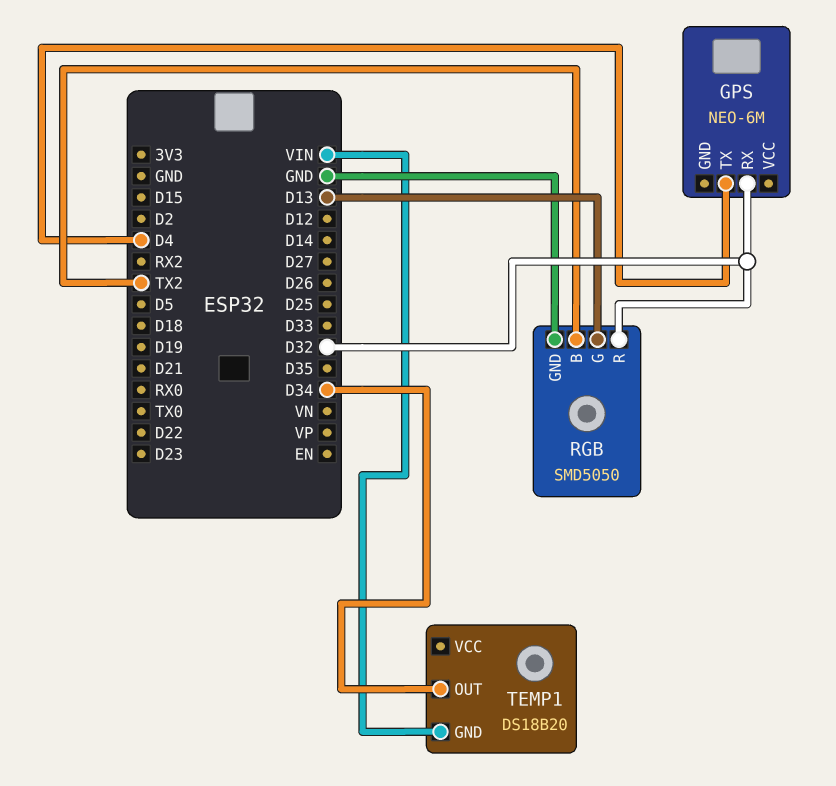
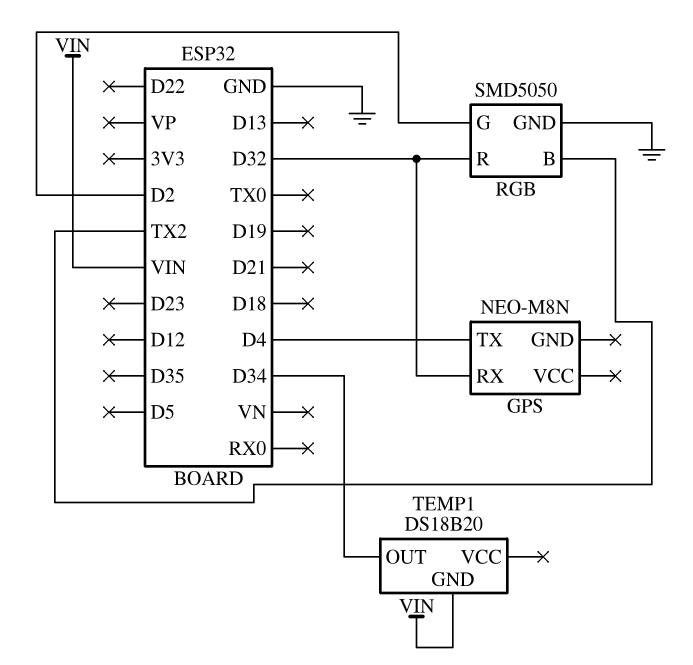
GPS: NEO-6M -> NEO-M8N
RGB pin G: D13 -> D2

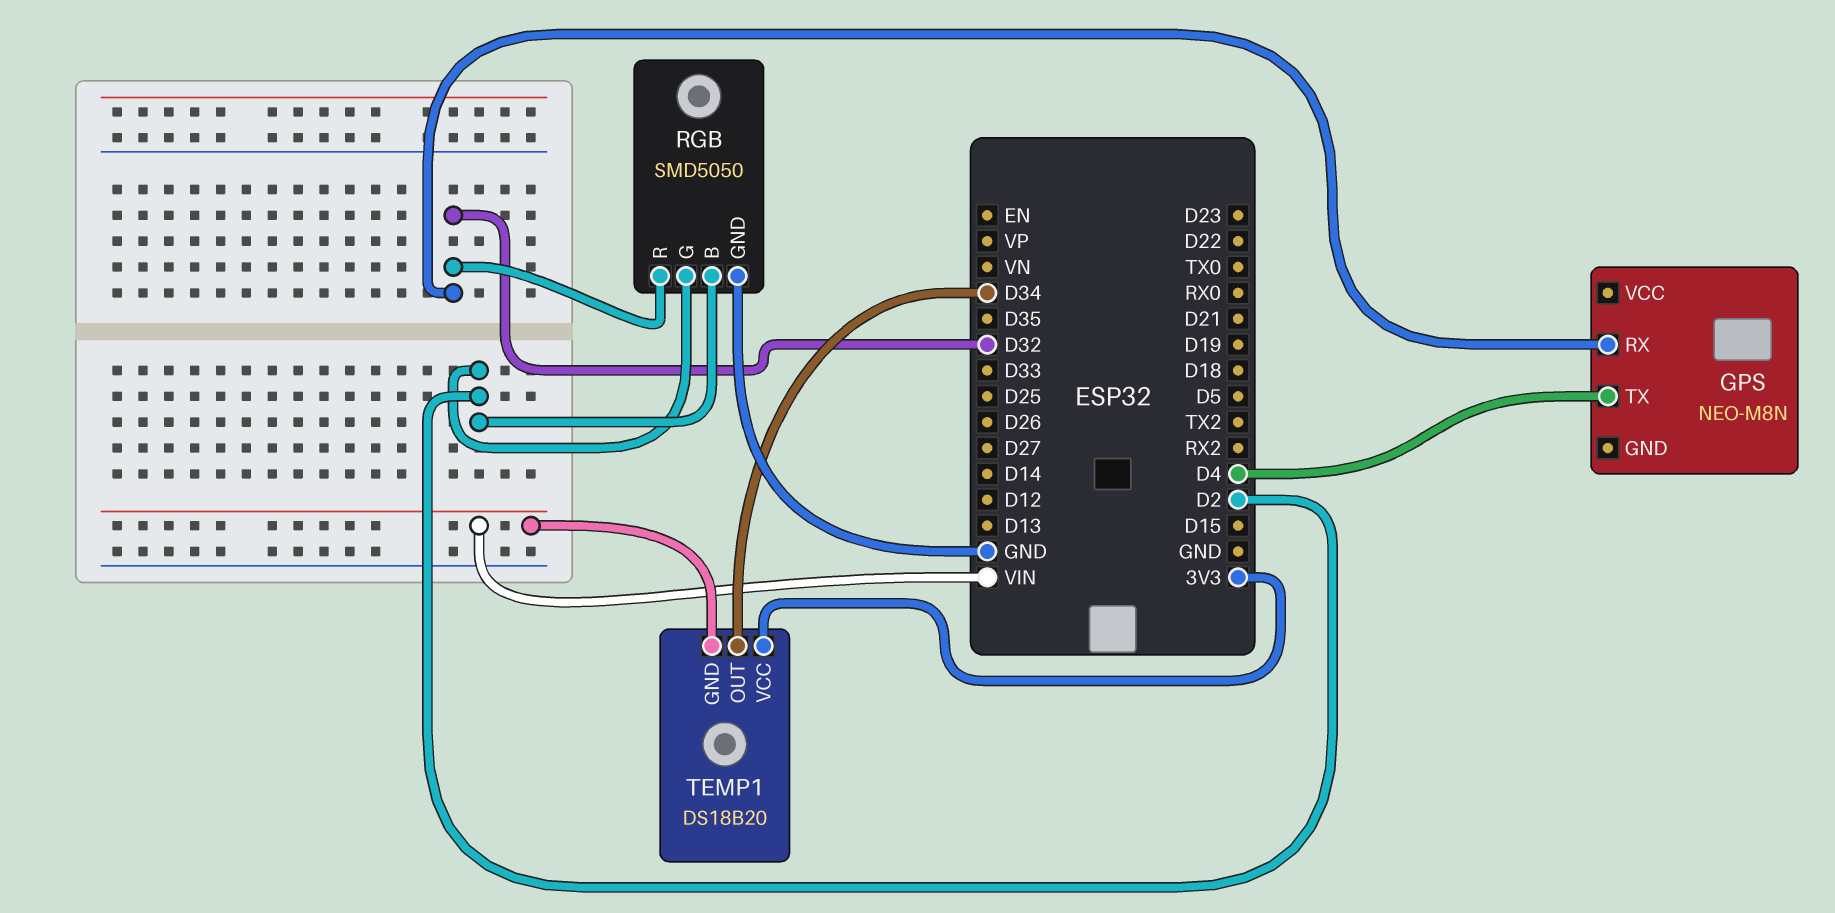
RGB pin B: TX2 -> D2
TEMP1 pin VCC: none -> 3V3

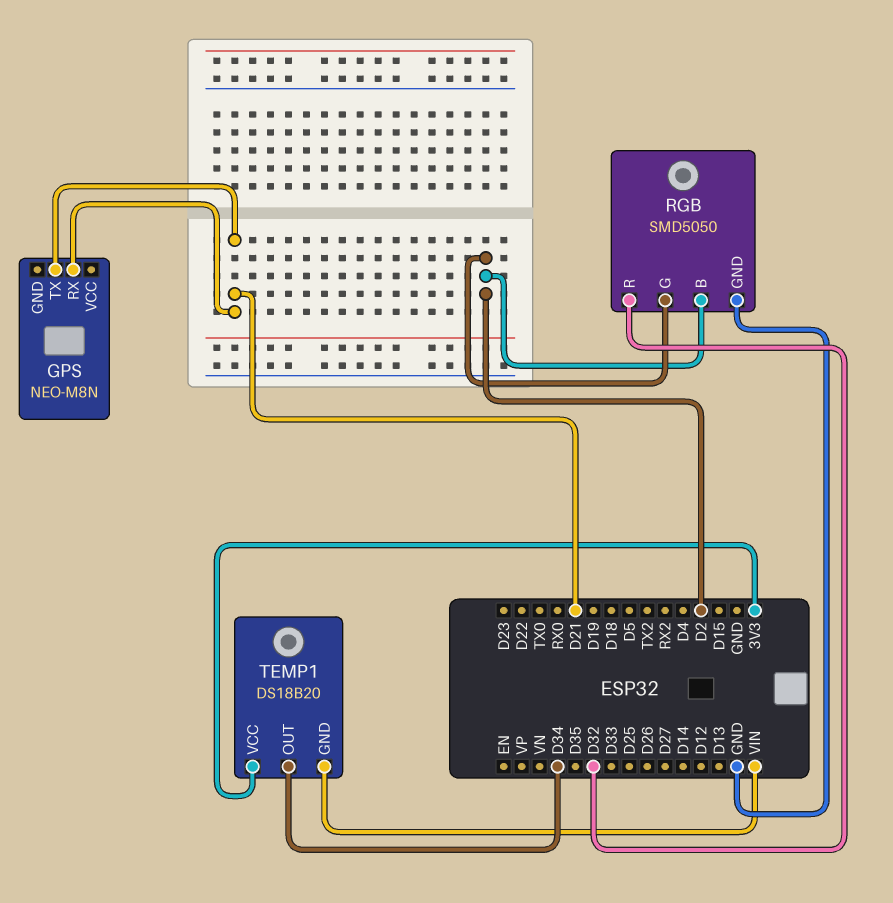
GPS pin RX: D32 -> D21
GPS pin TX: D4 -> D21

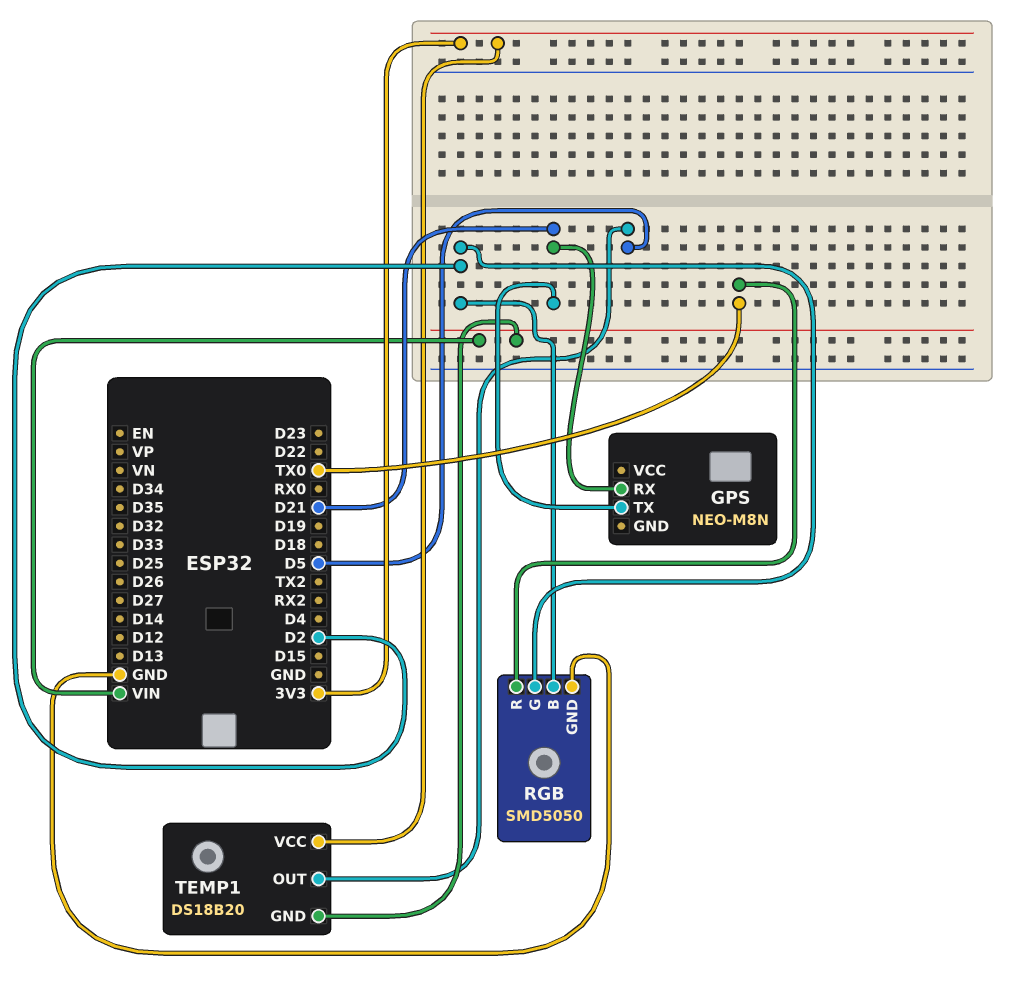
RGB pin R: D32 -> TX0
TEMP1 pin OUT: D34 -> D5

